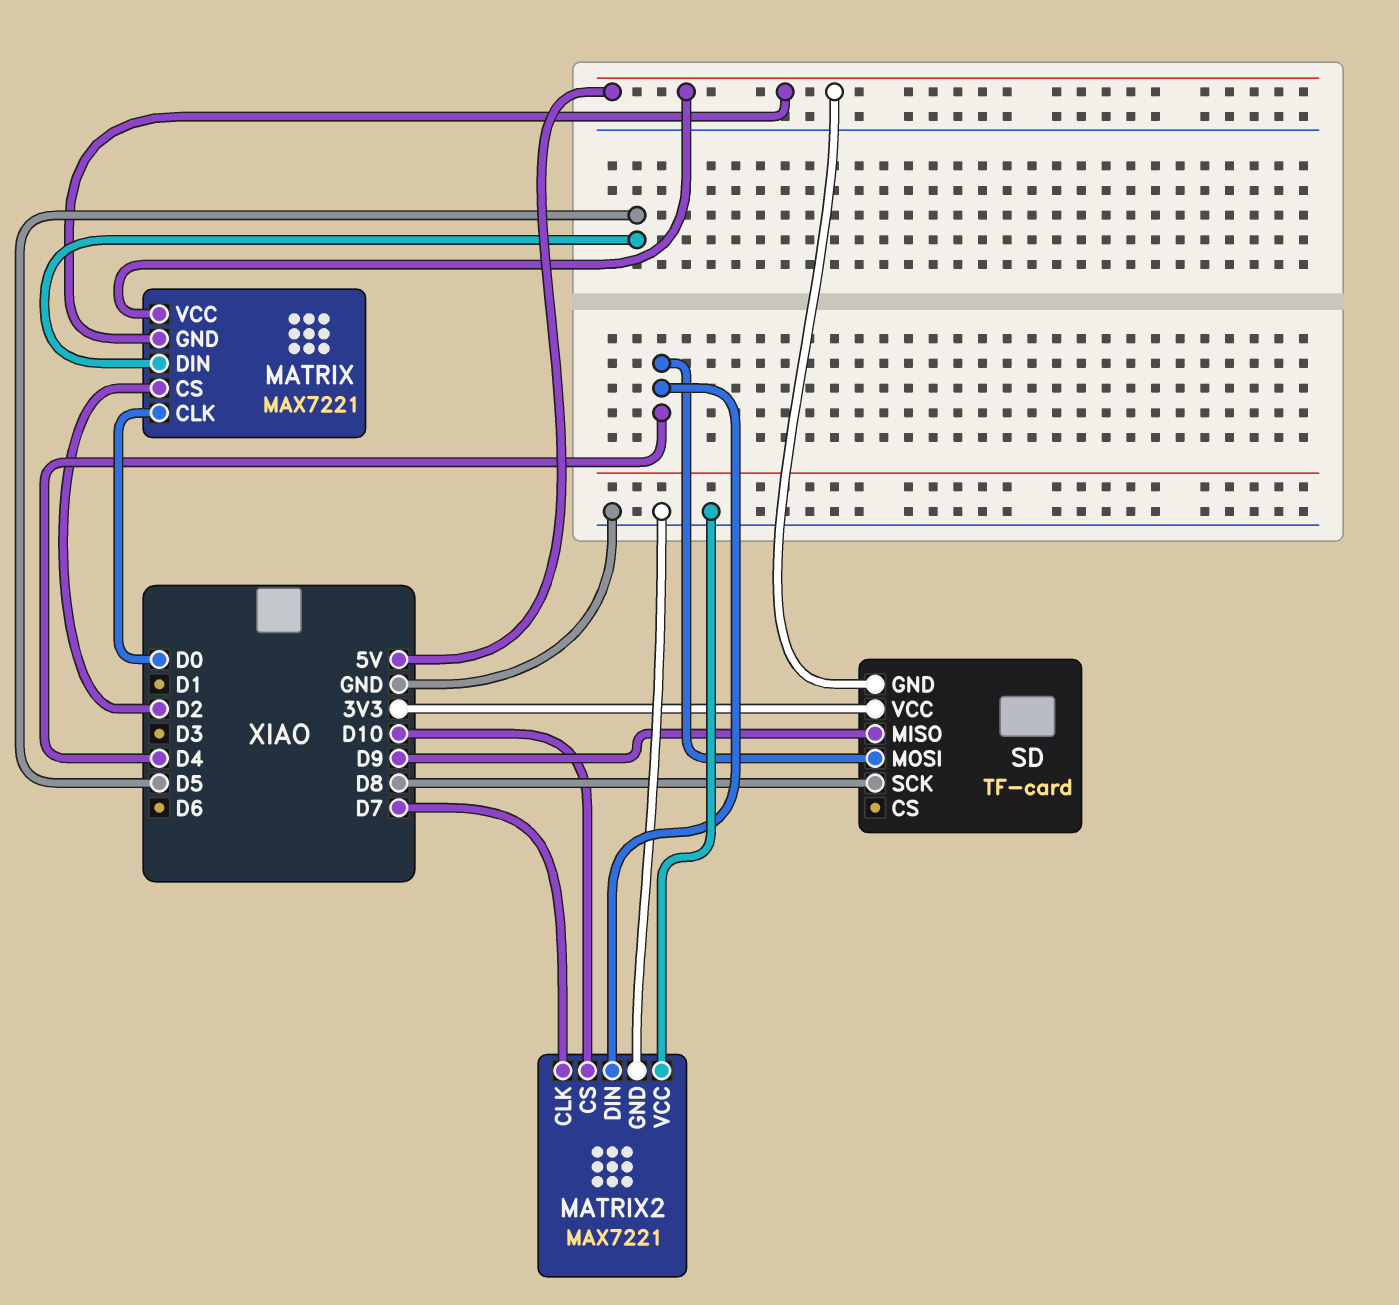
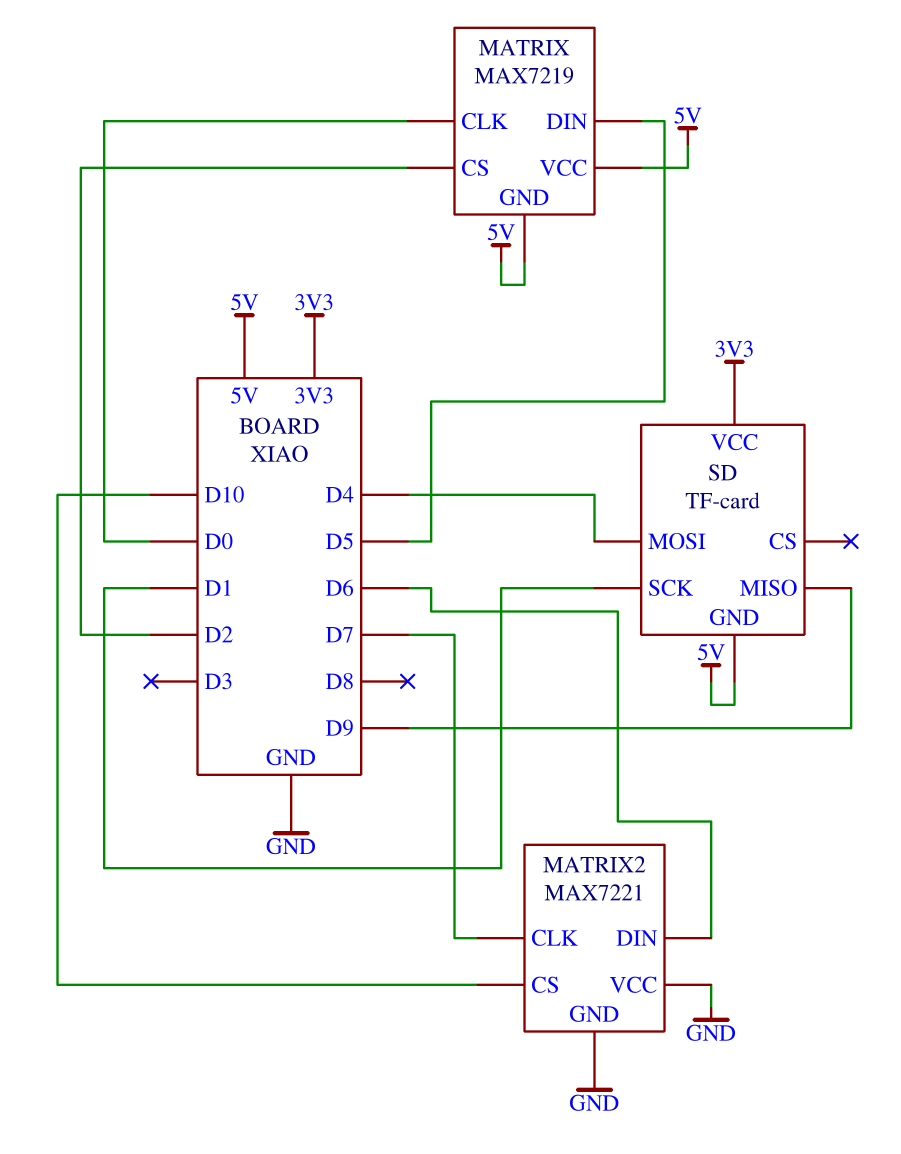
MATRIX: MAX7221 -> MAX7219
MATRIX2 pin DIN: D4 -> D6
SD pin SCK: D8 -> D1

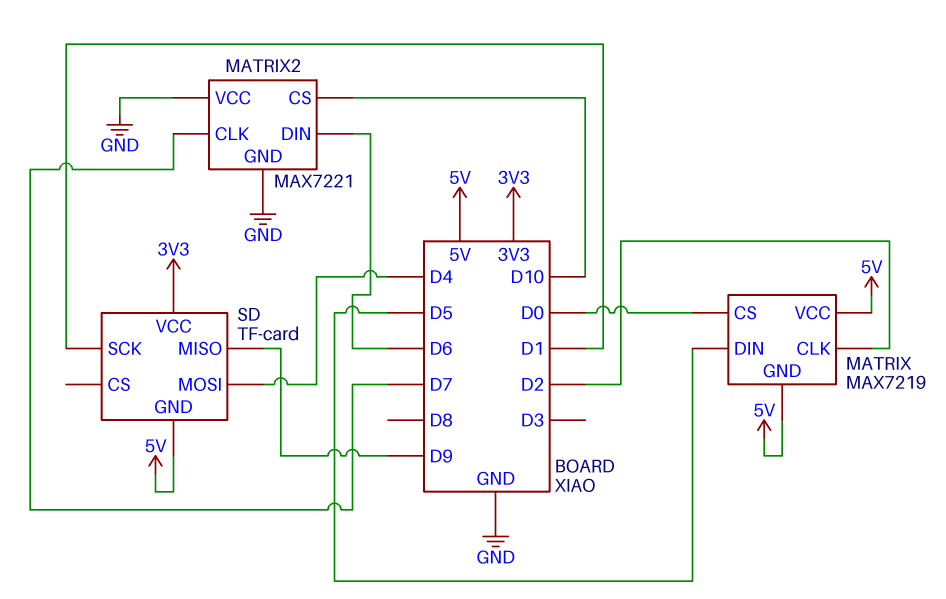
MATRIX pin CLK: D0 -> D2
MATRIX pin CS: D2 -> D0

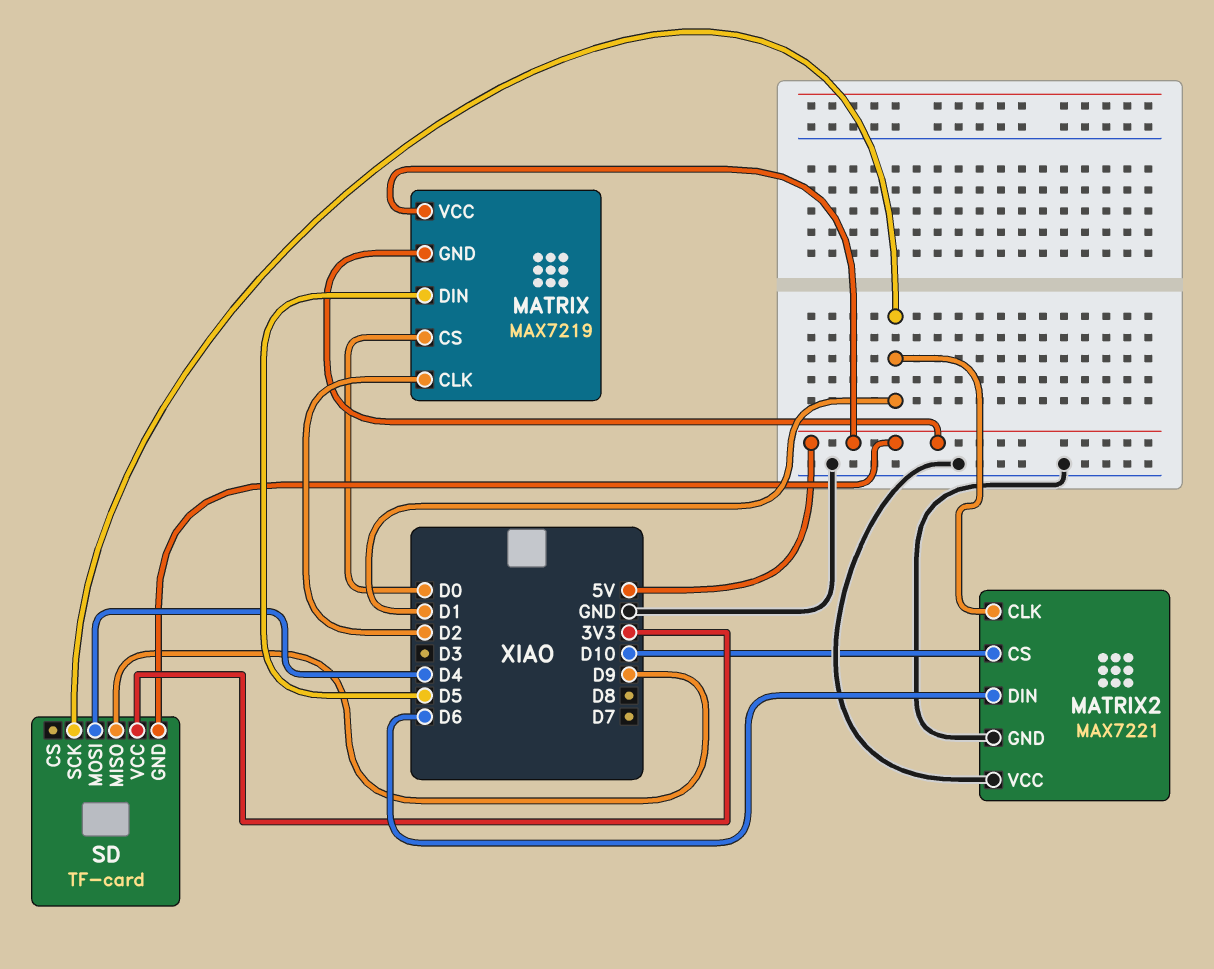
MATRIX2 pin CLK: D7 -> D1

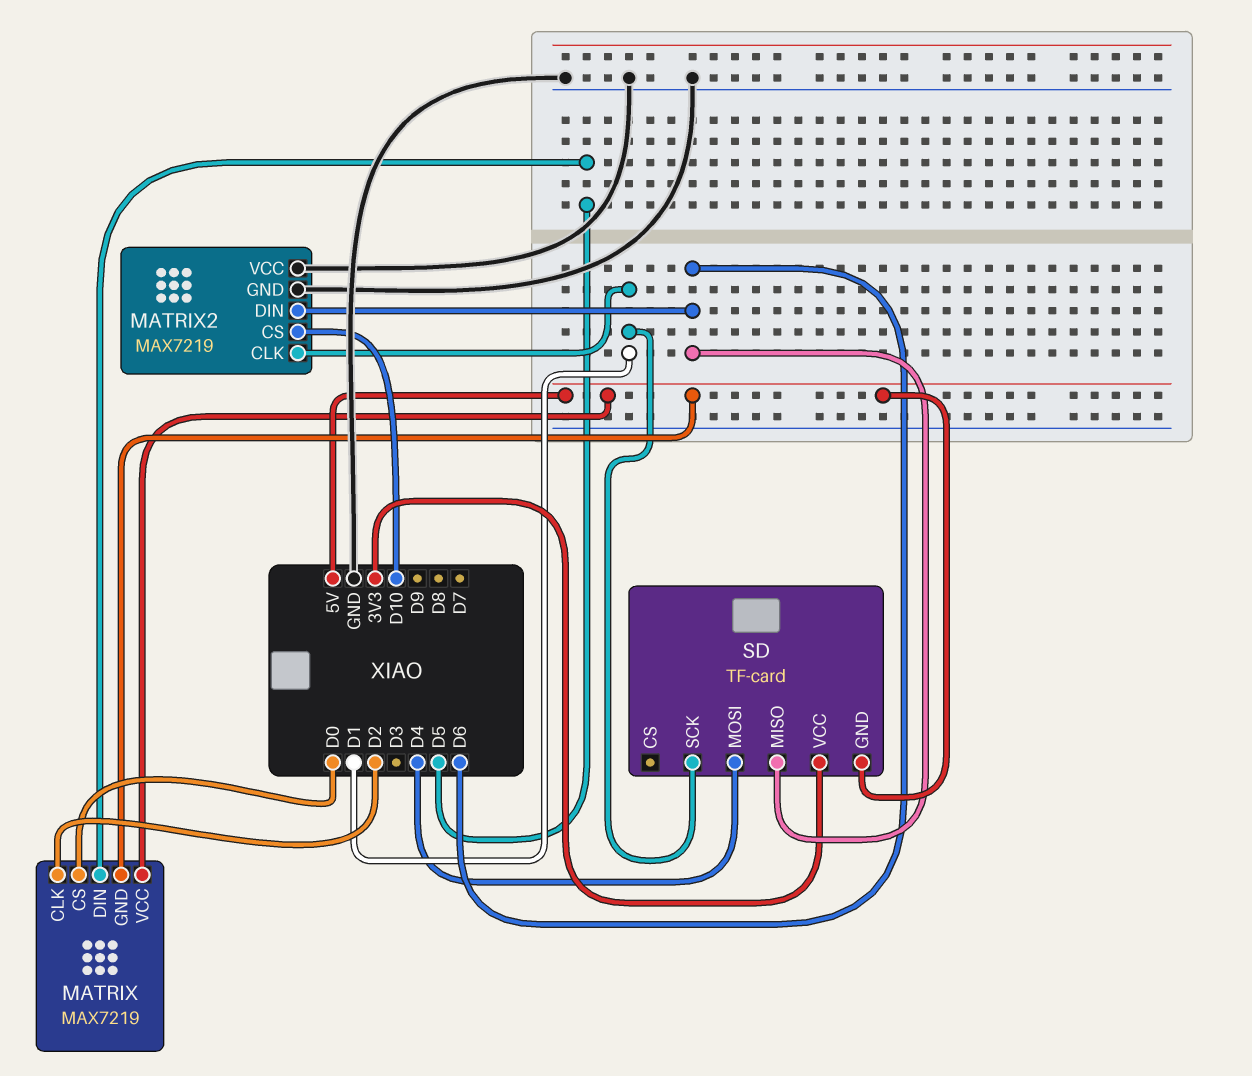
MATRIX2: MAX7221 -> MAX7219
SD pin MISO: D9 -> D6

